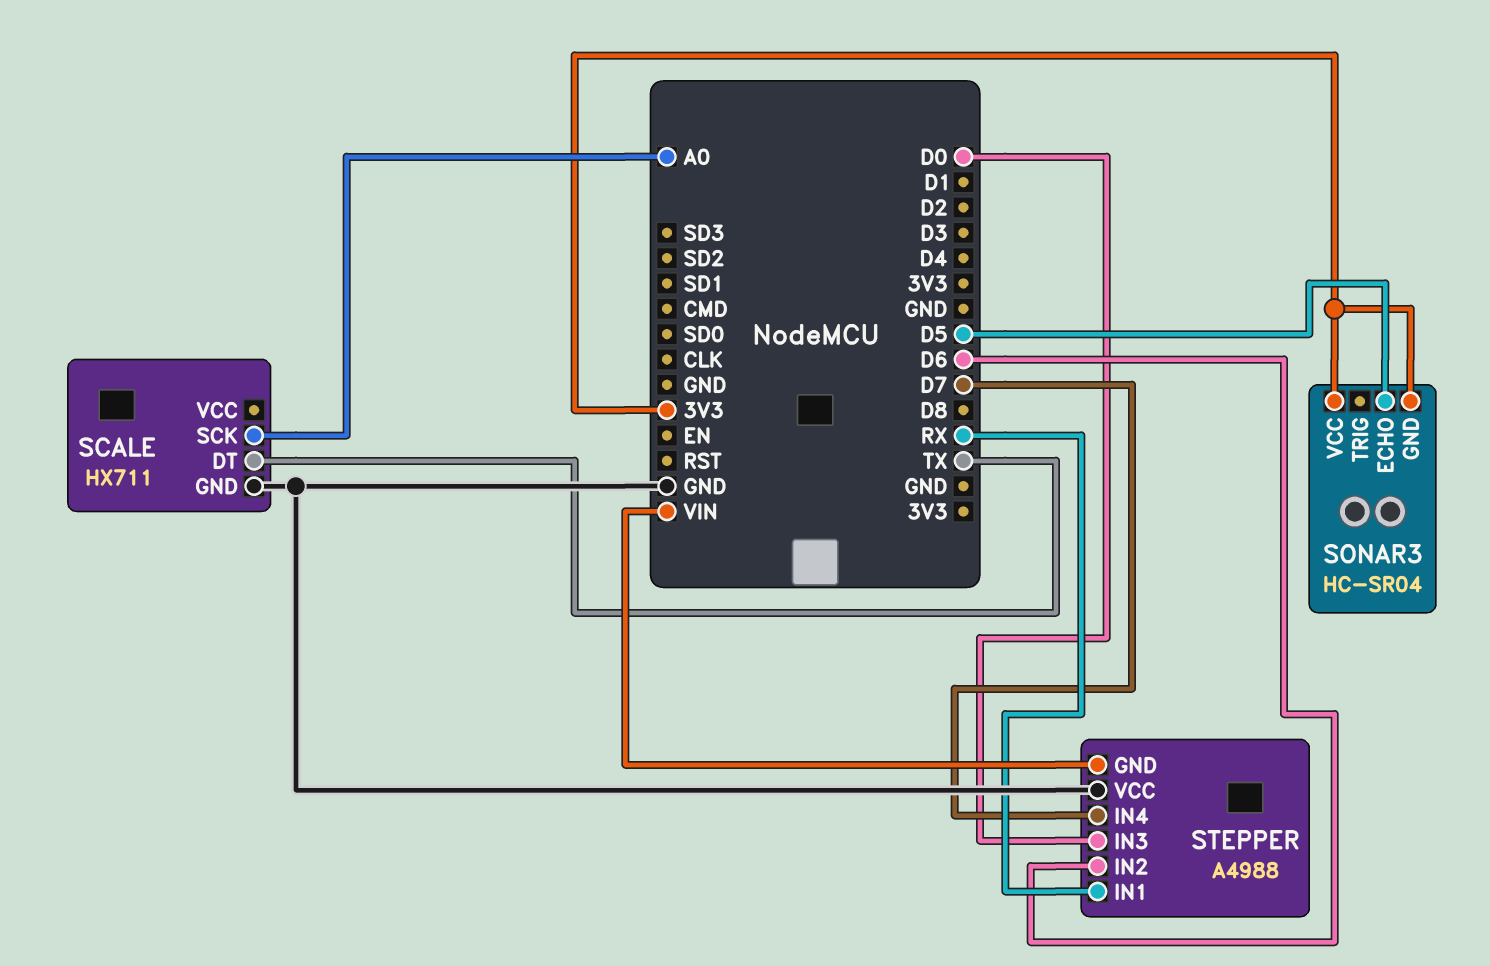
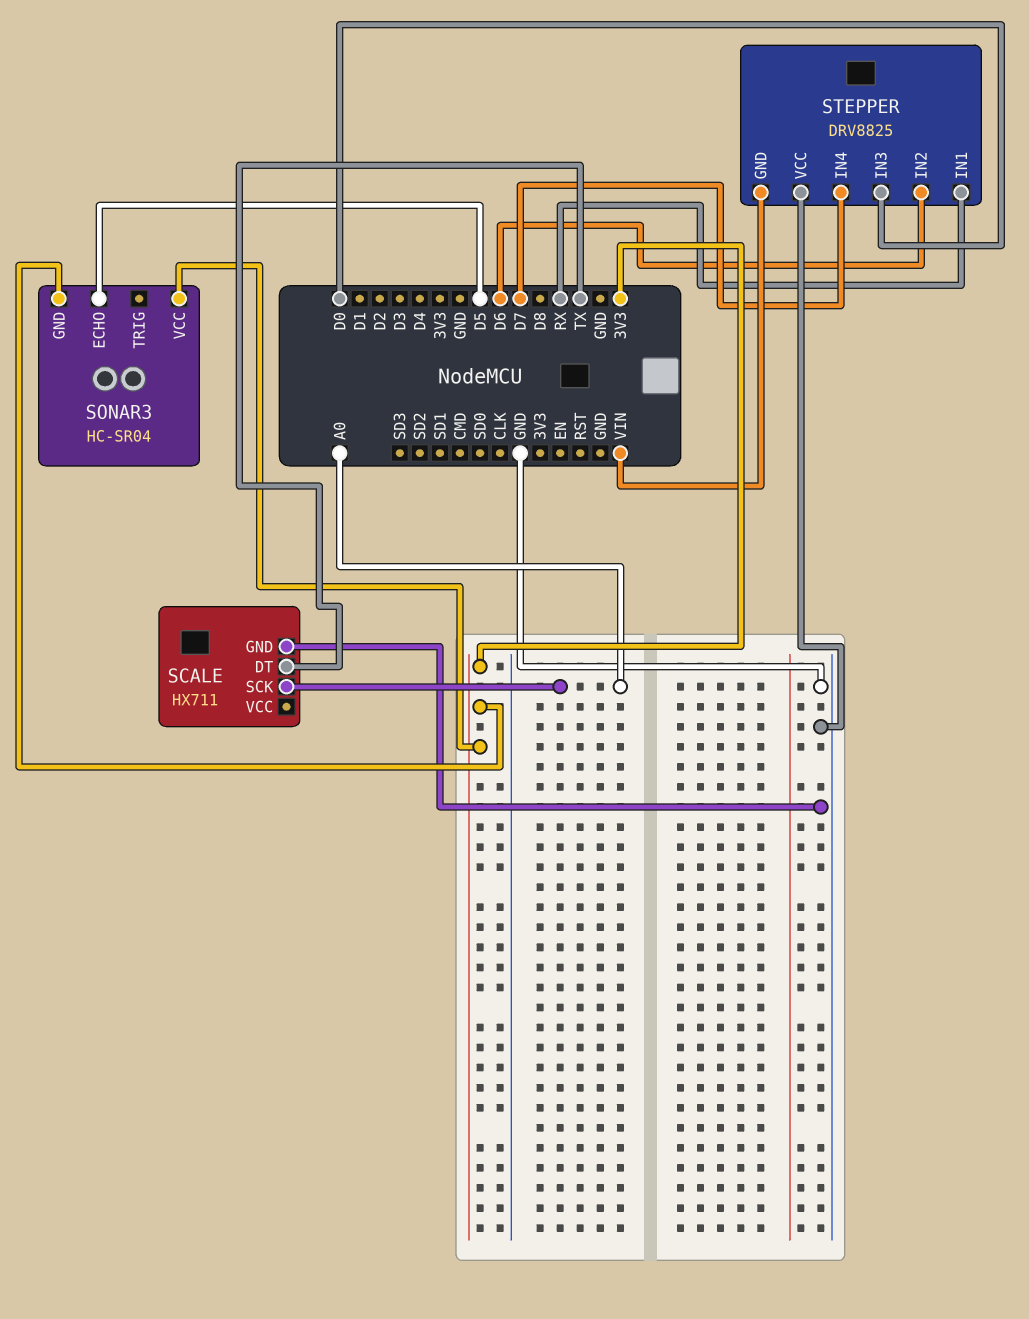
STEPPER: A4988 -> DRV8825

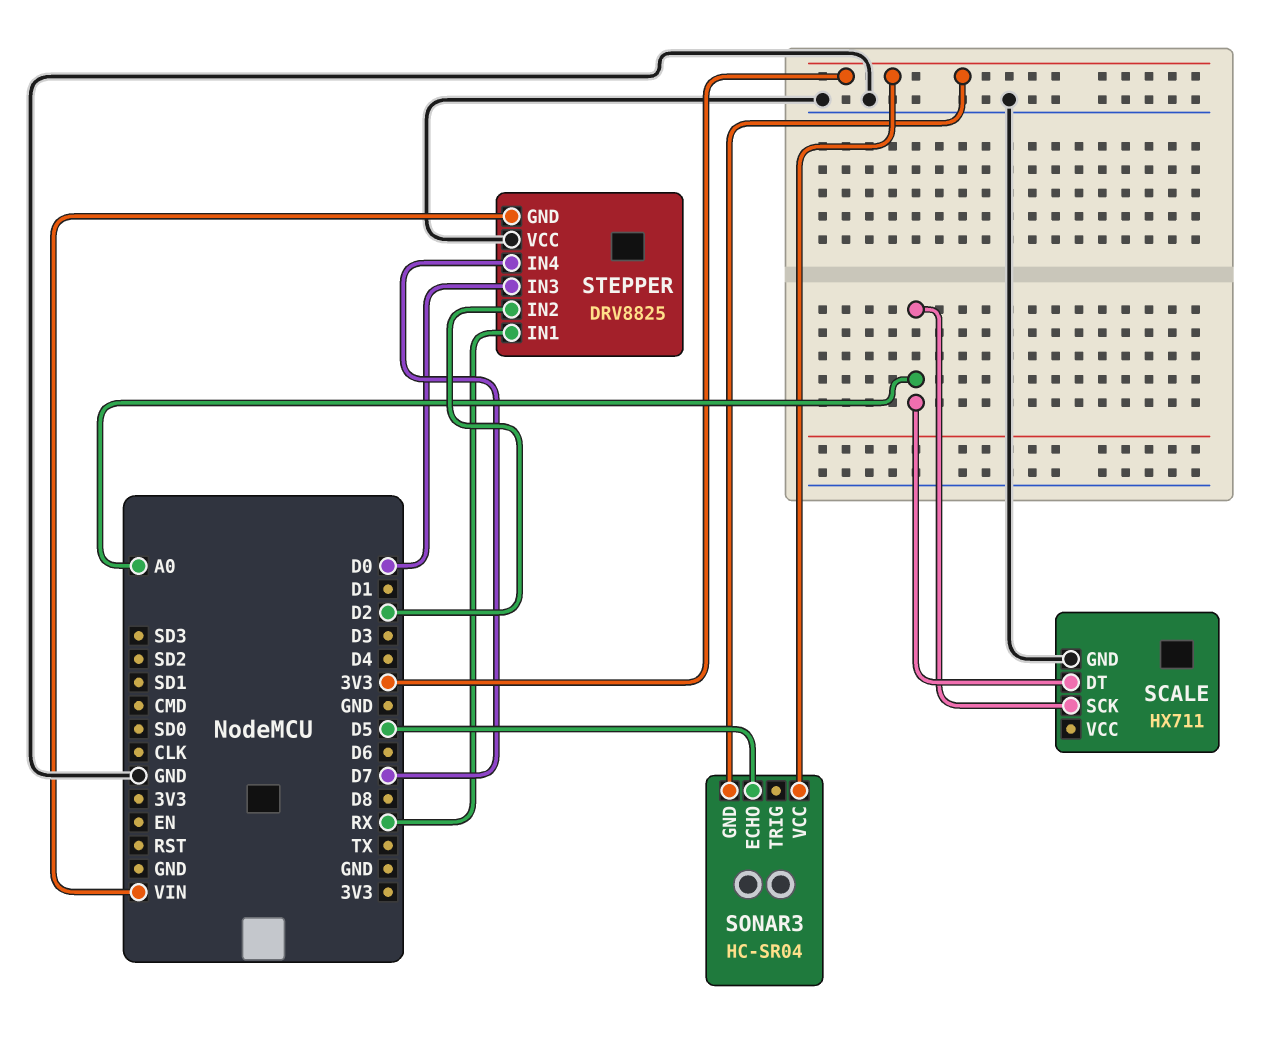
SCALE pin DT: TX -> A0
STEPPER pin IN2: D6 -> D2

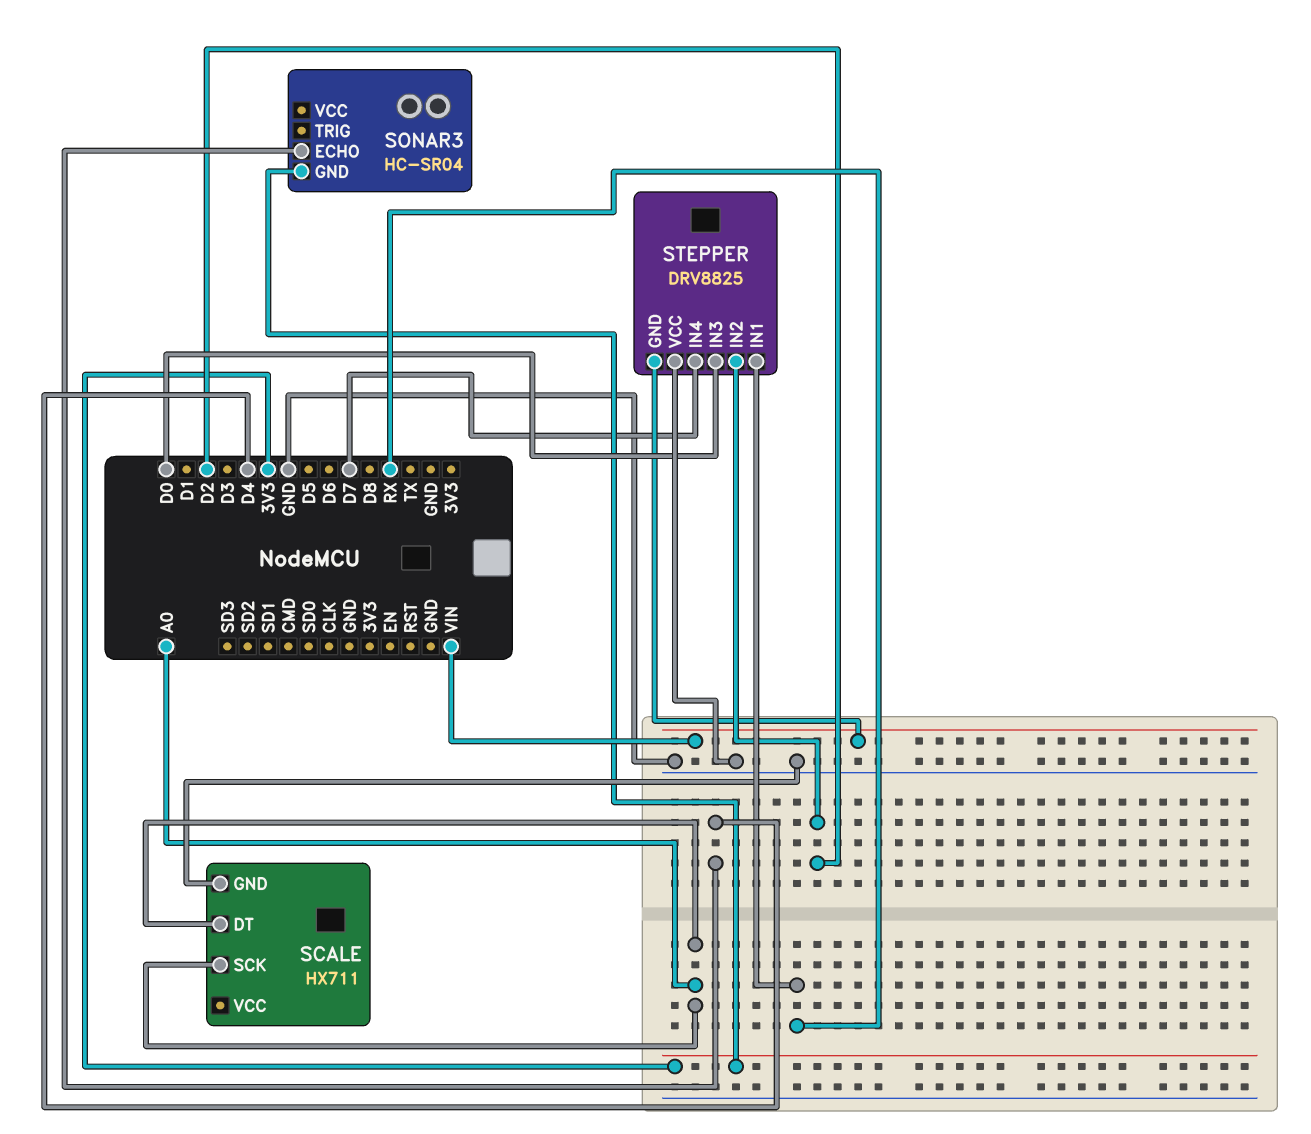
SONAR3 pin ECHO: D5 -> D4
SONAR3 pin VCC: 3V3 -> none

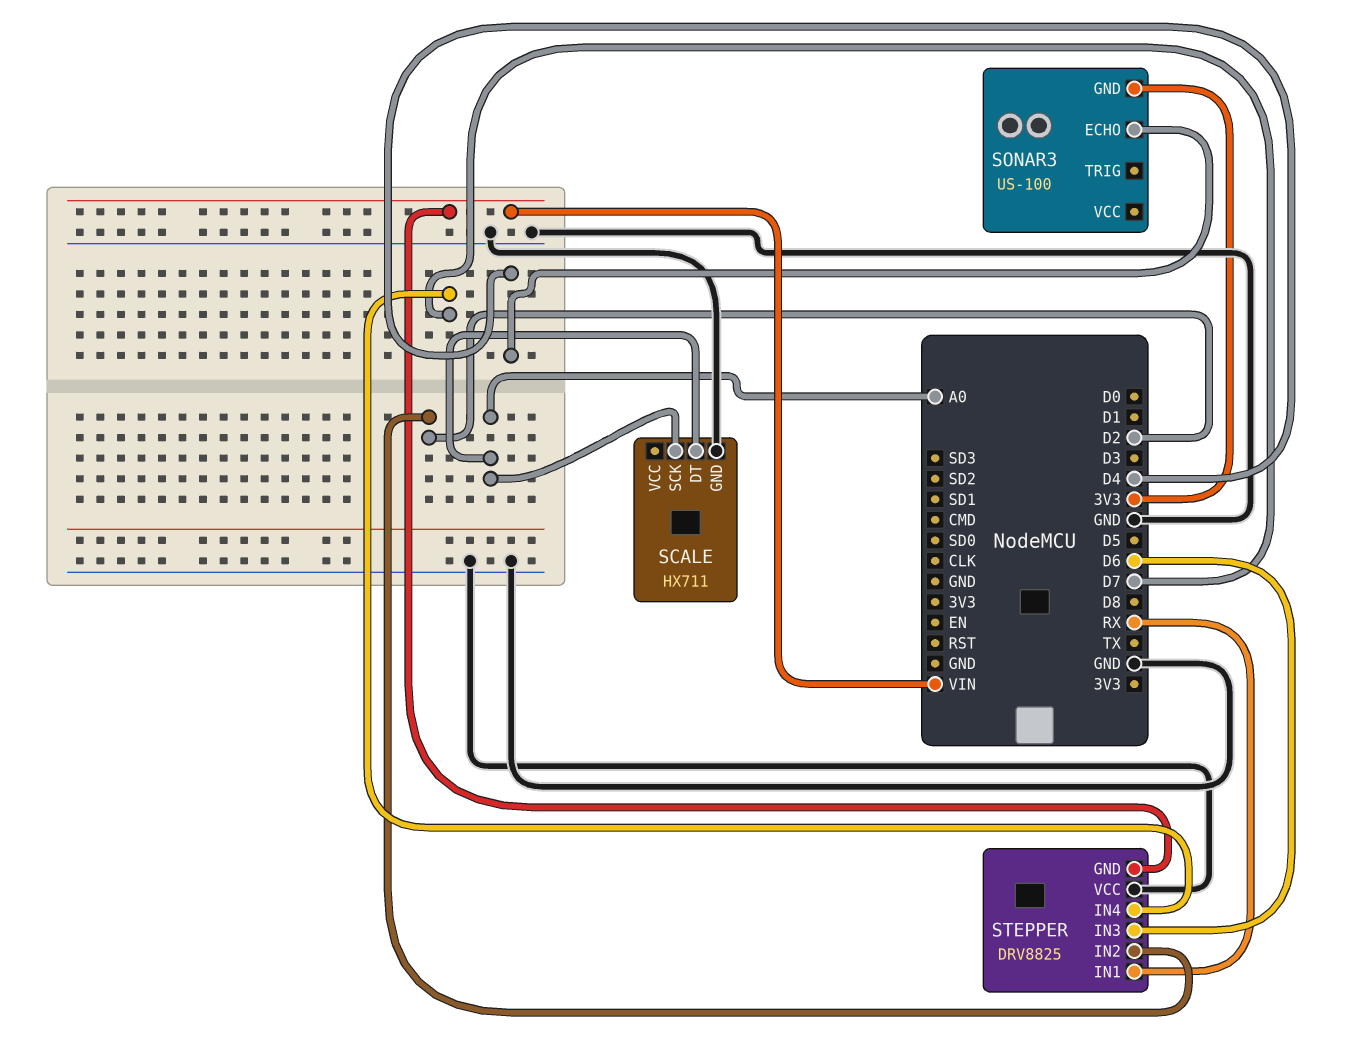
SONAR3: HC-SR04 -> US-100
STEPPER pin IN3: D0 -> D6

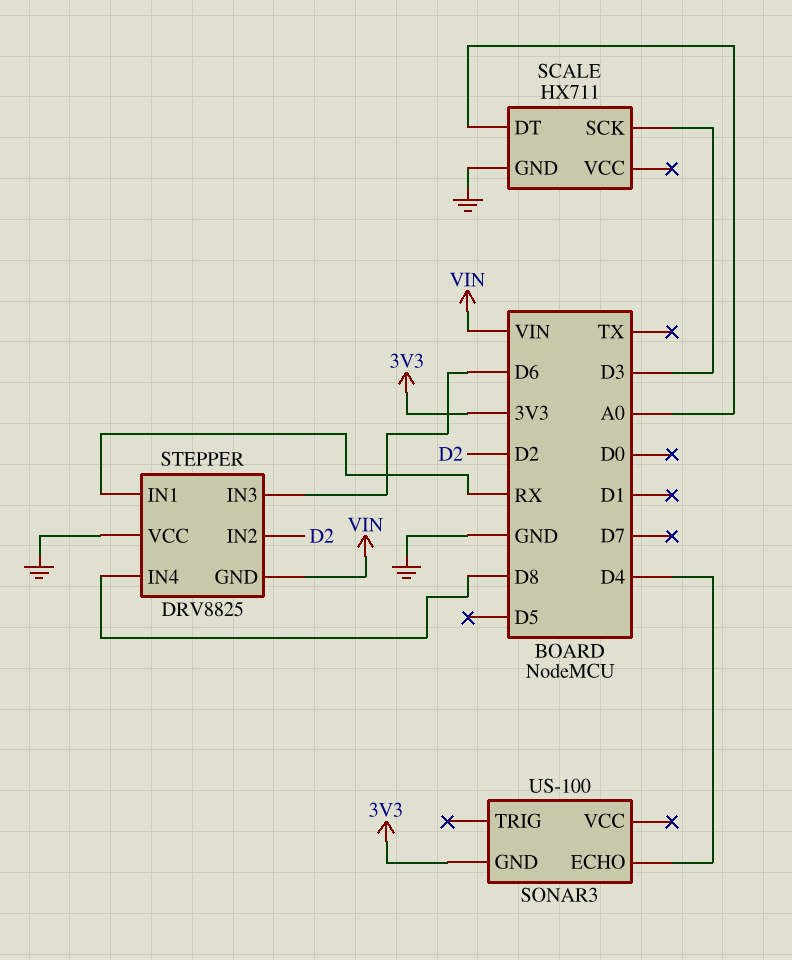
SCALE pin SCK: A0 -> D3
STEPPER pin IN4: D7 -> D8

